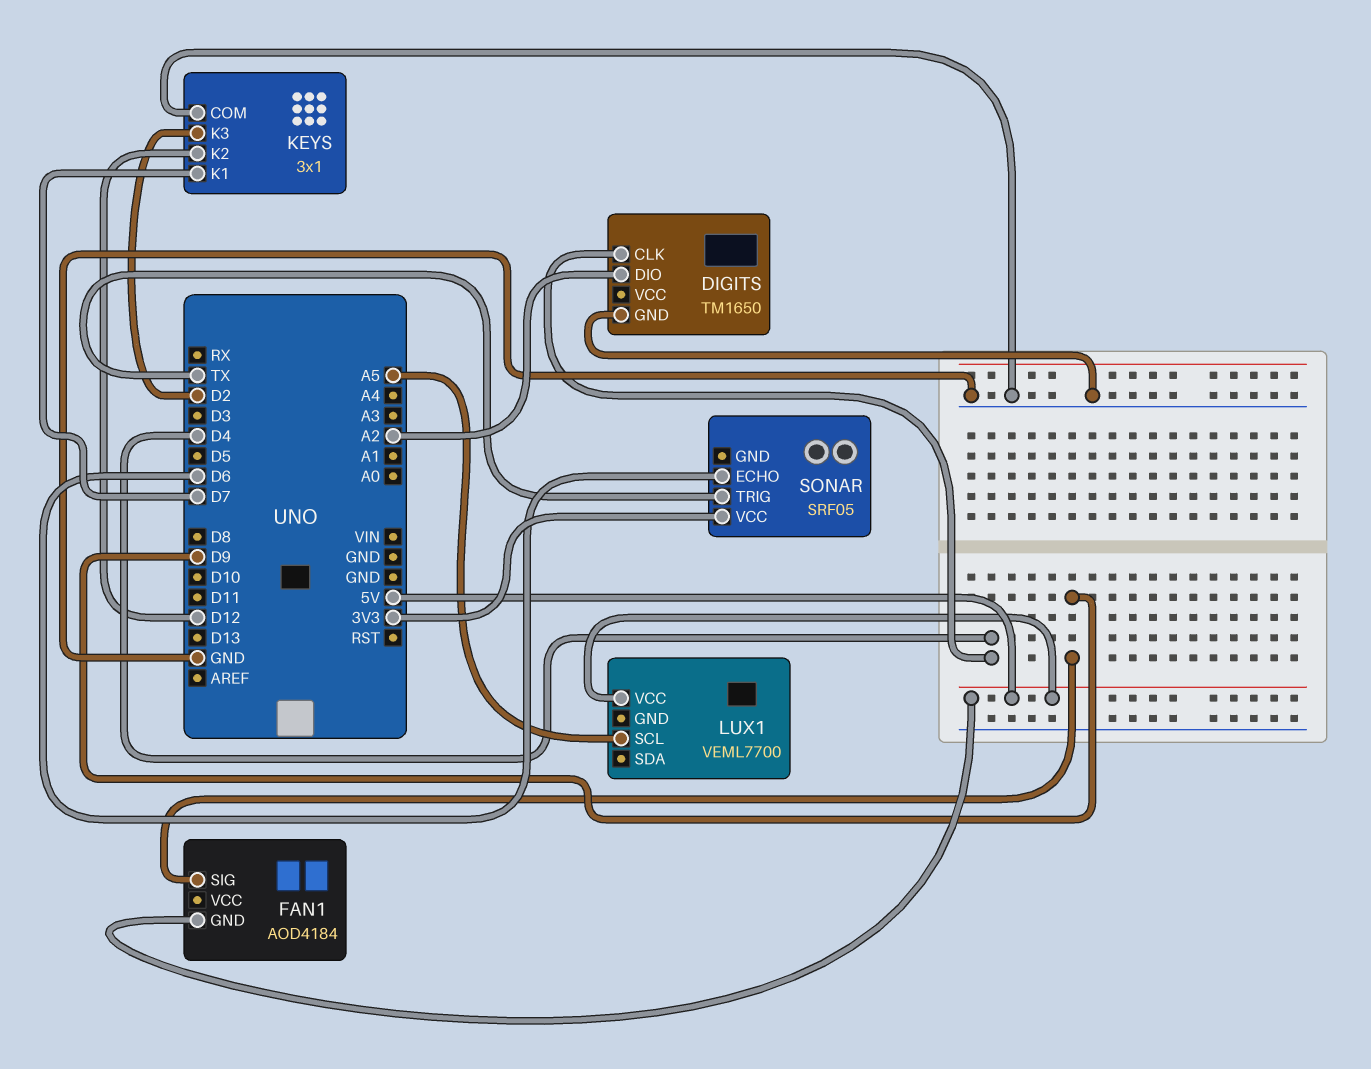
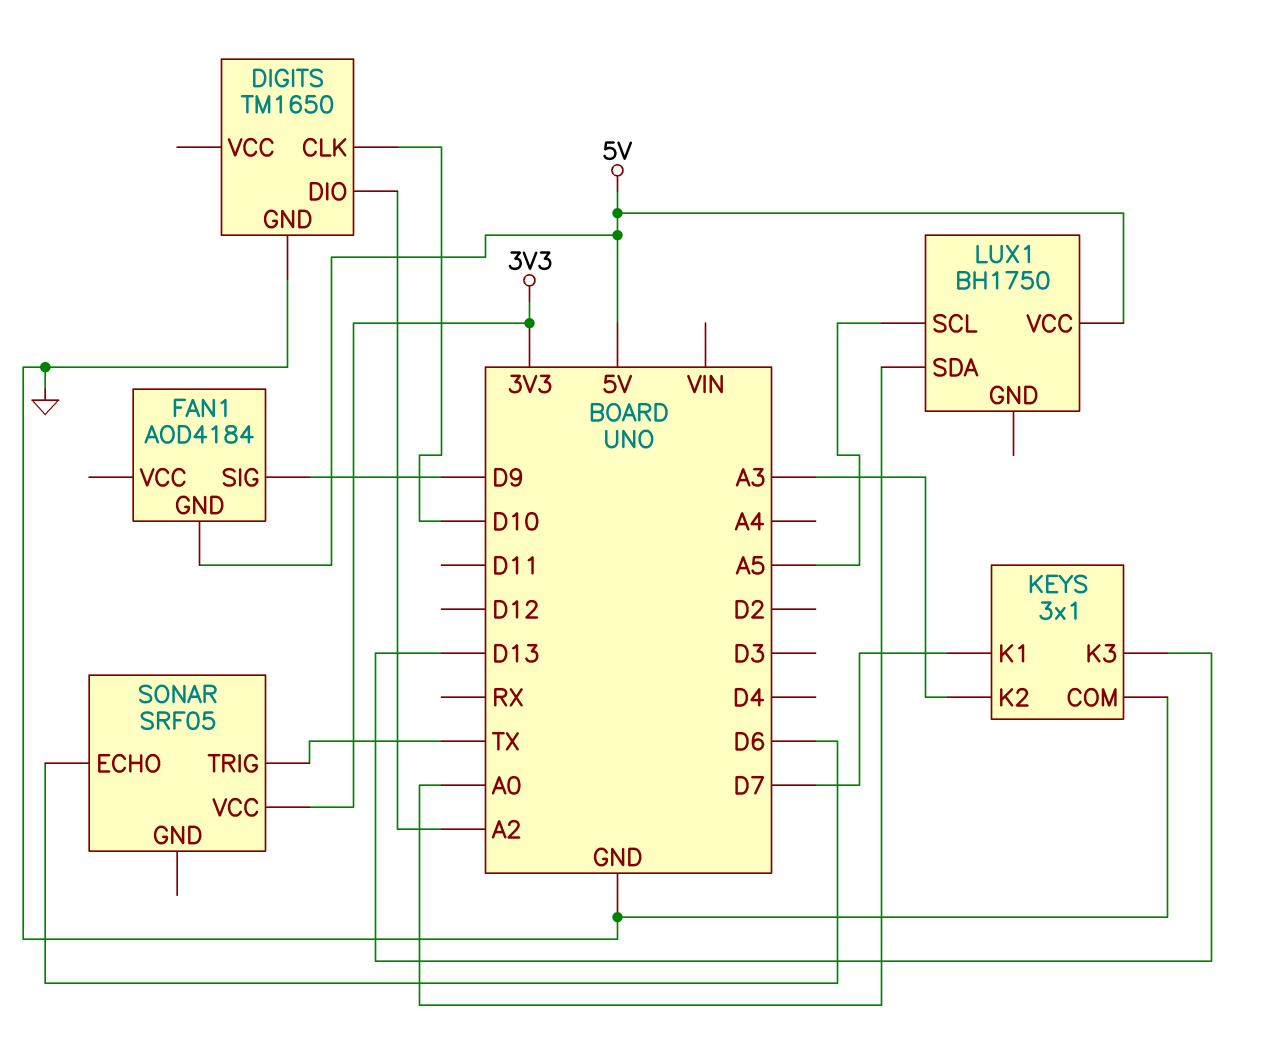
DIGITS pin CLK: D4 -> D10
KEYS pin K2: D12 -> A3
KEYS pin K3: D2 -> D13
LUX1: VEML7700 -> BH1750
LUX1 pin SDA: none -> A0

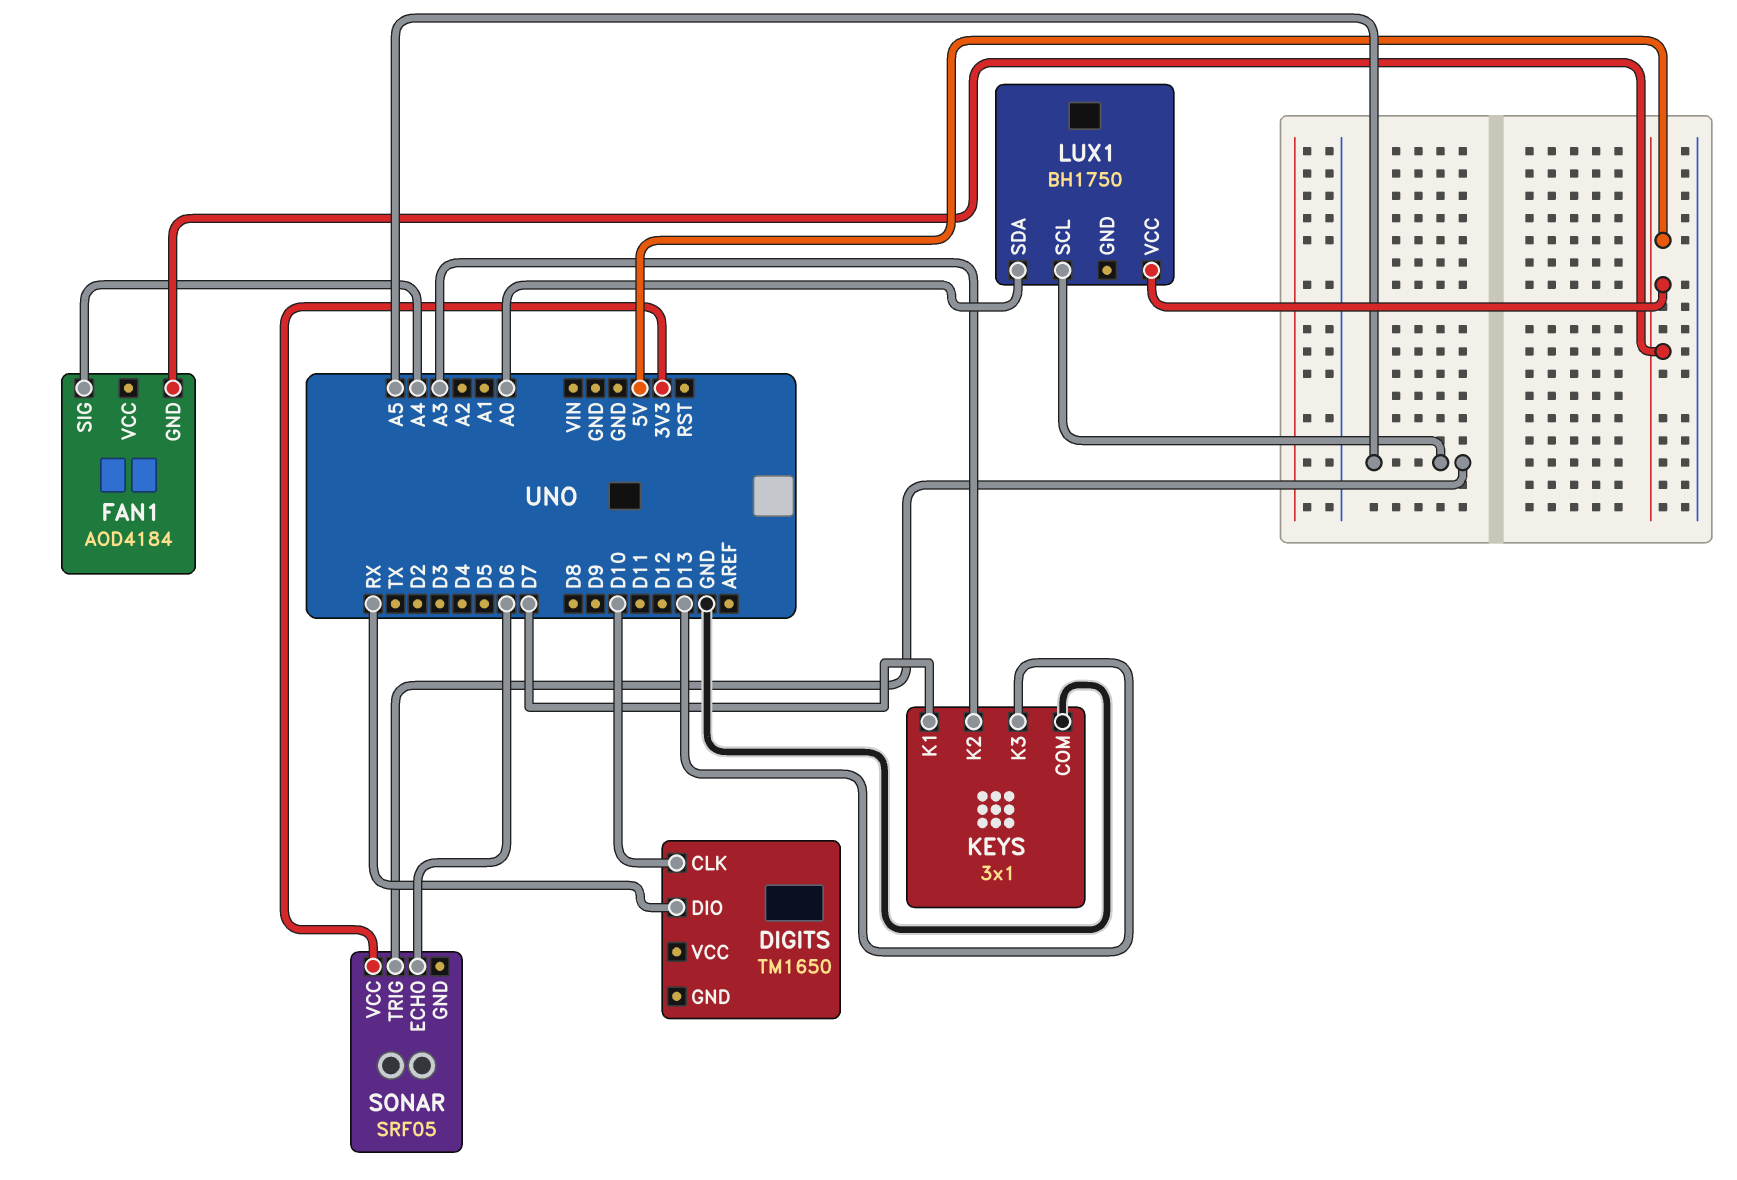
DIGITS pin DIO: A2 -> RX
DIGITS pin GND: GND -> none
FAN1 pin SIG: D9 -> A4
SONAR pin TRIG: TX -> A5

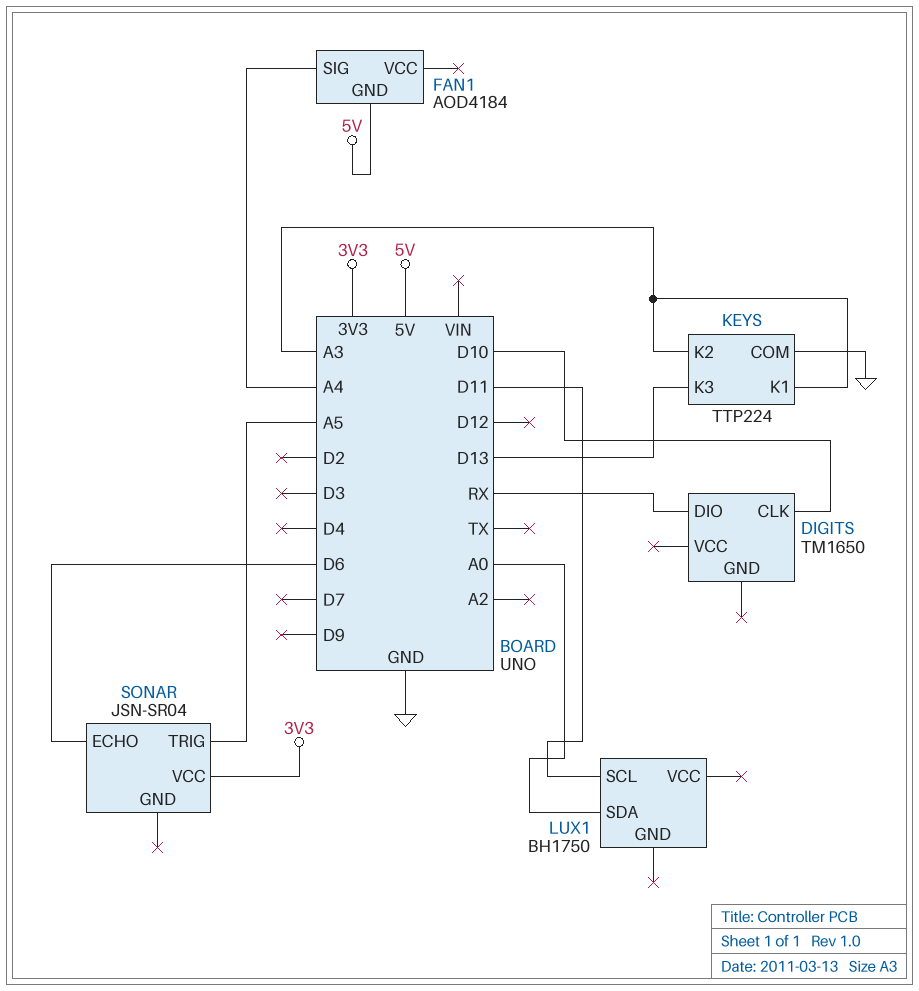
KEYS: 3x1 -> TTP224
KEYS pin K1: D7 -> A3
LUX1 pin SCL: A5 -> D11
LUX1 pin VCC: 5V -> none
SONAR: SRF05 -> JSN-SR04

